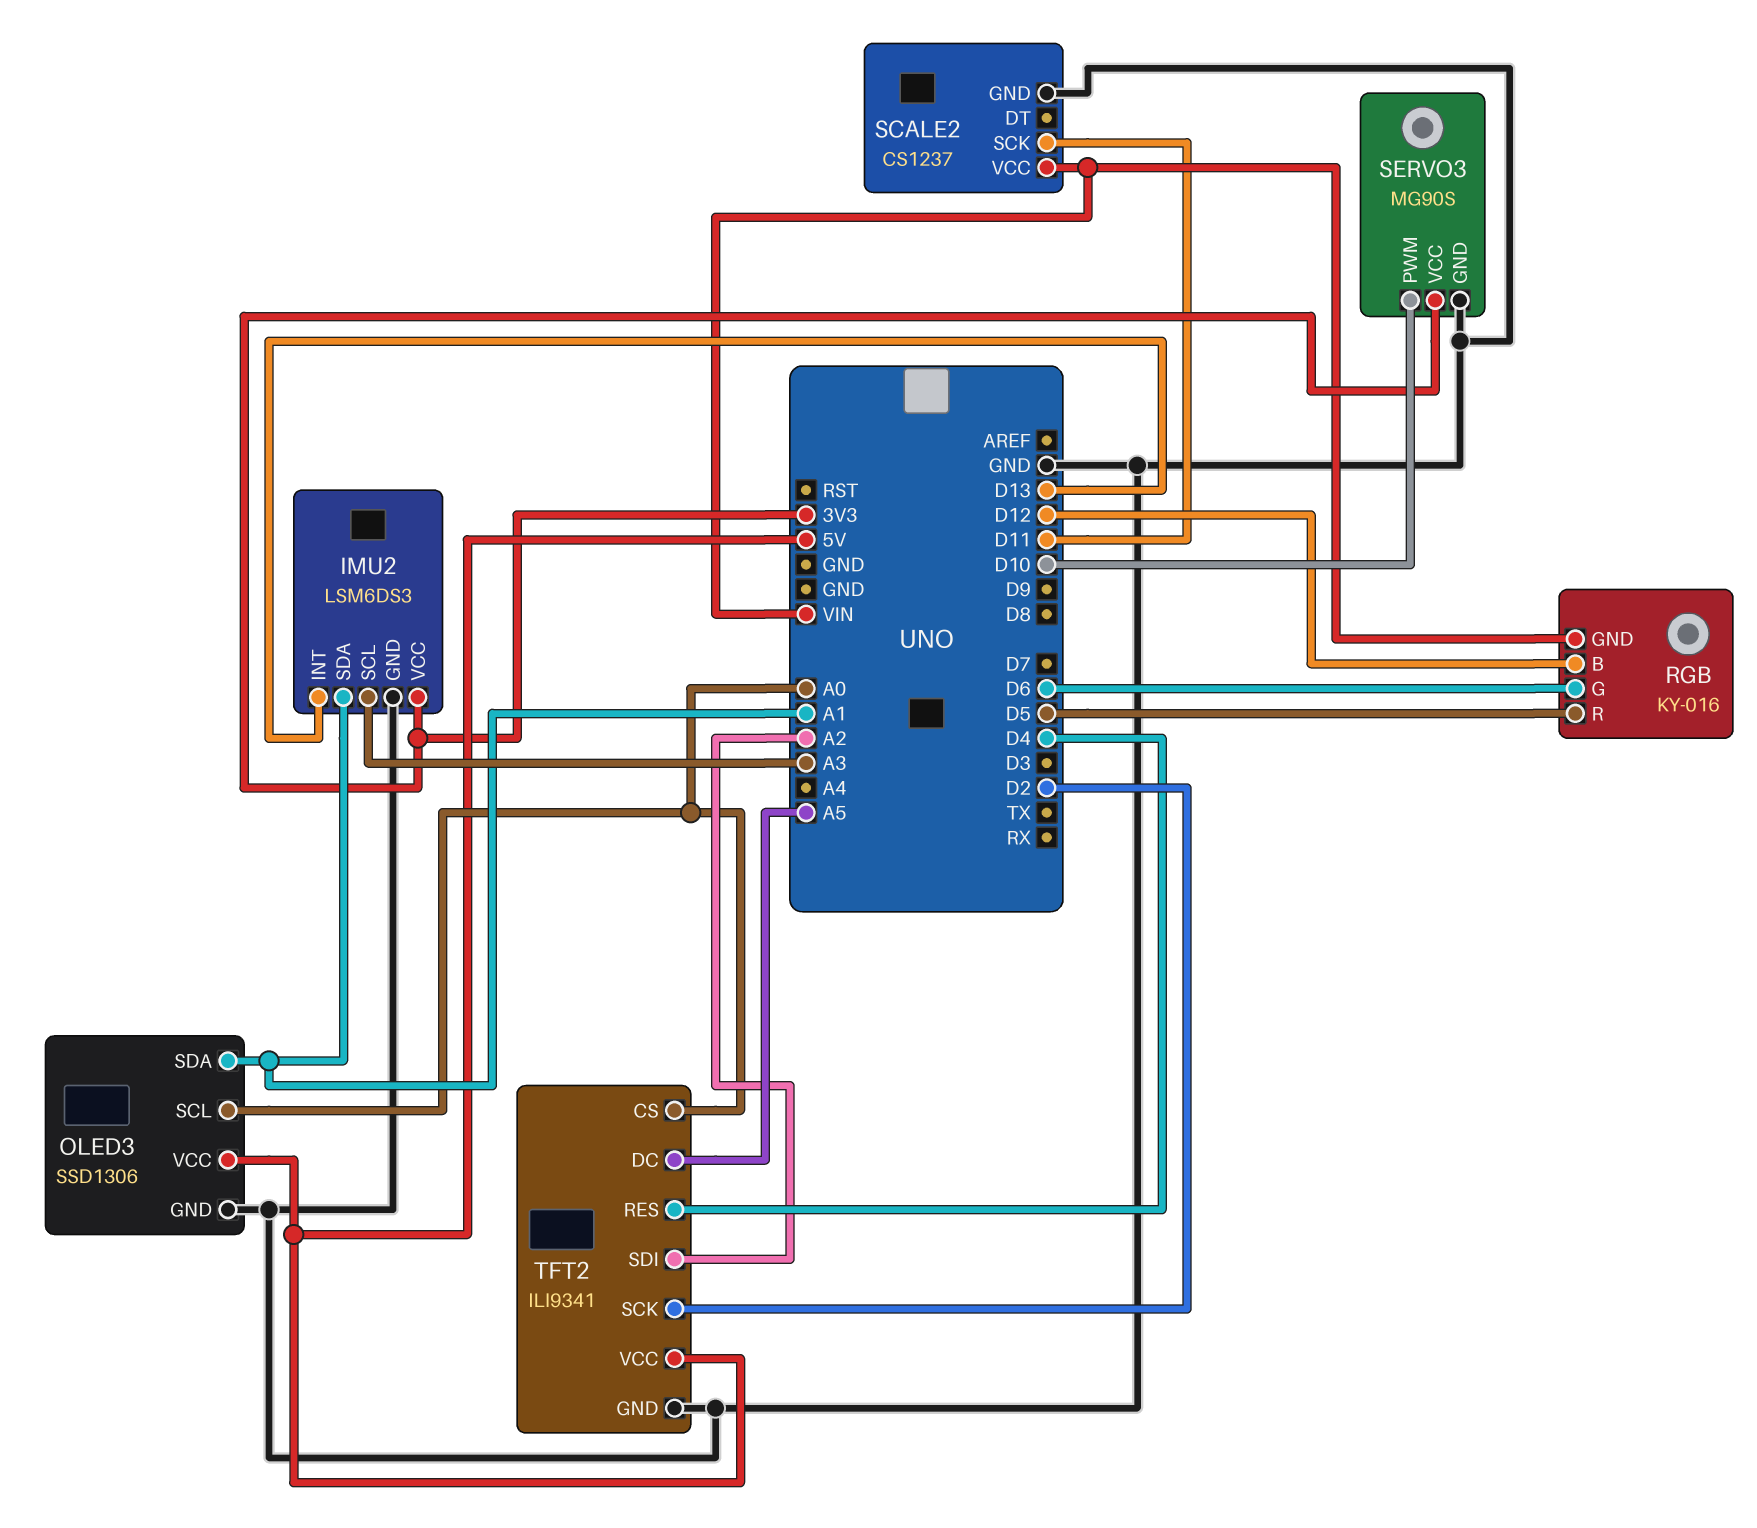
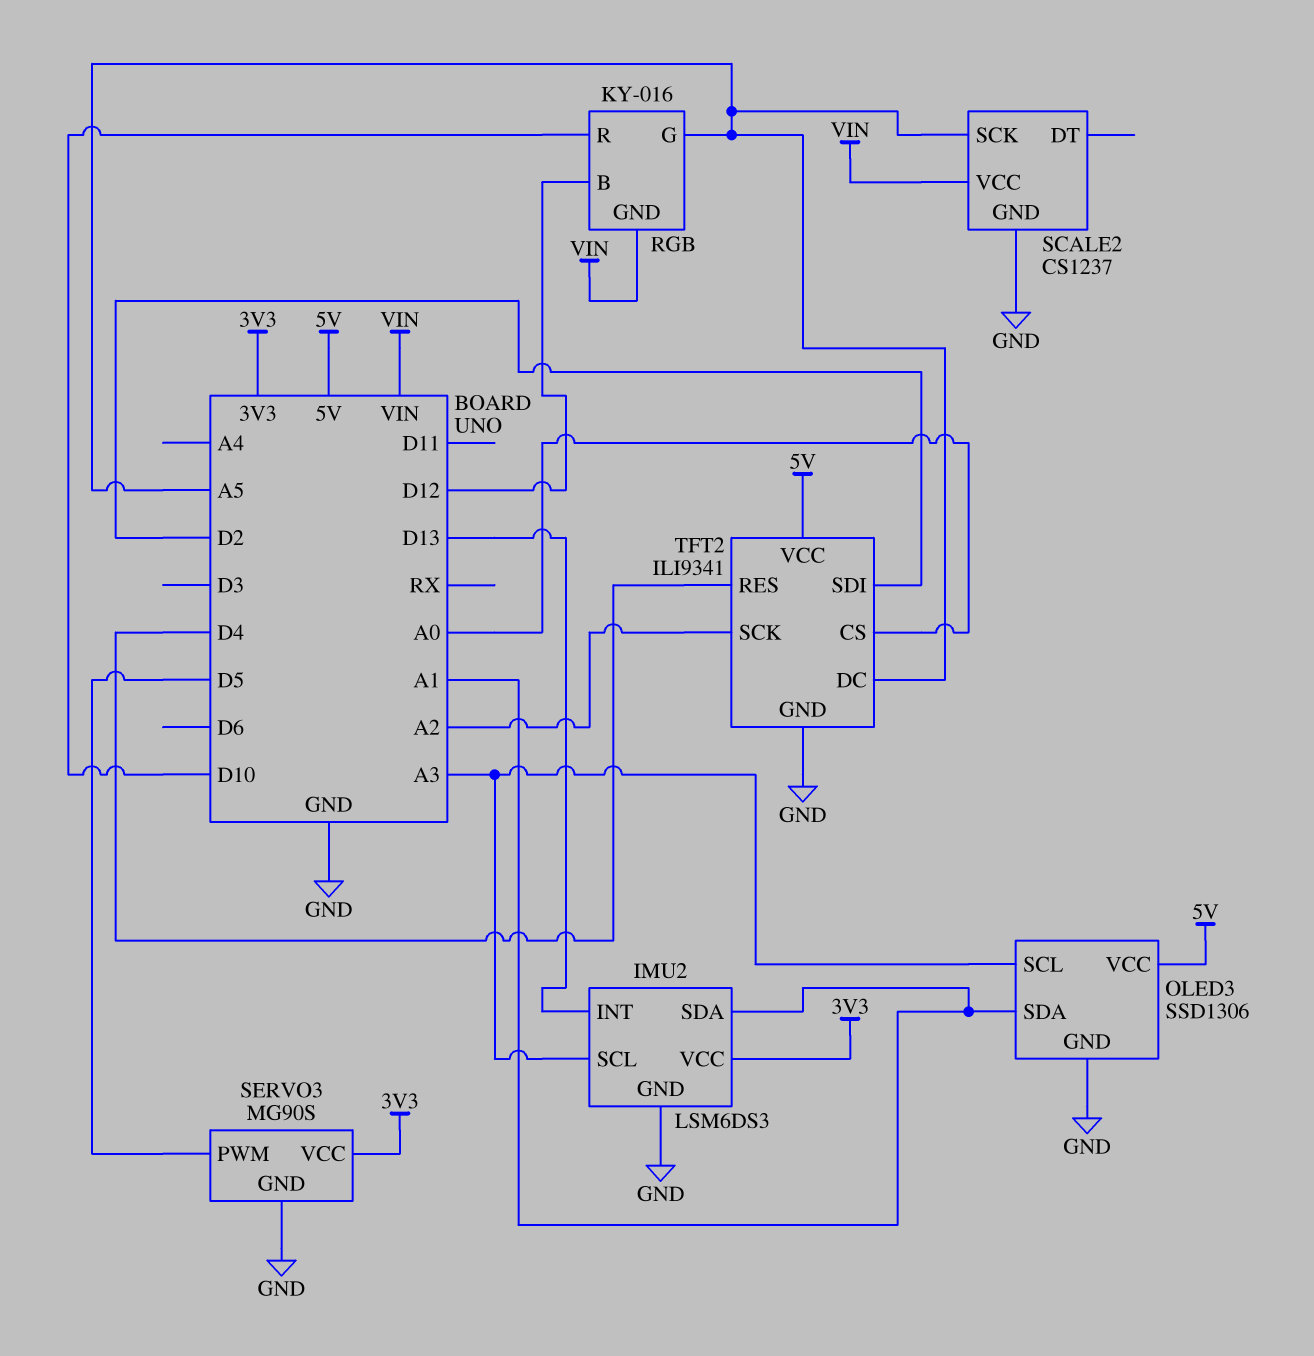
OLED3 pin SCL: A0 -> A3
RGB pin G: D6 -> A5
RGB pin R: D5 -> D10
SCALE2 pin SCK: D11 -> A5
SERVO3 pin PWM: D10 -> D5
TFT2 pin SCK: D2 -> A2
TFT2 pin SDI: A2 -> D2

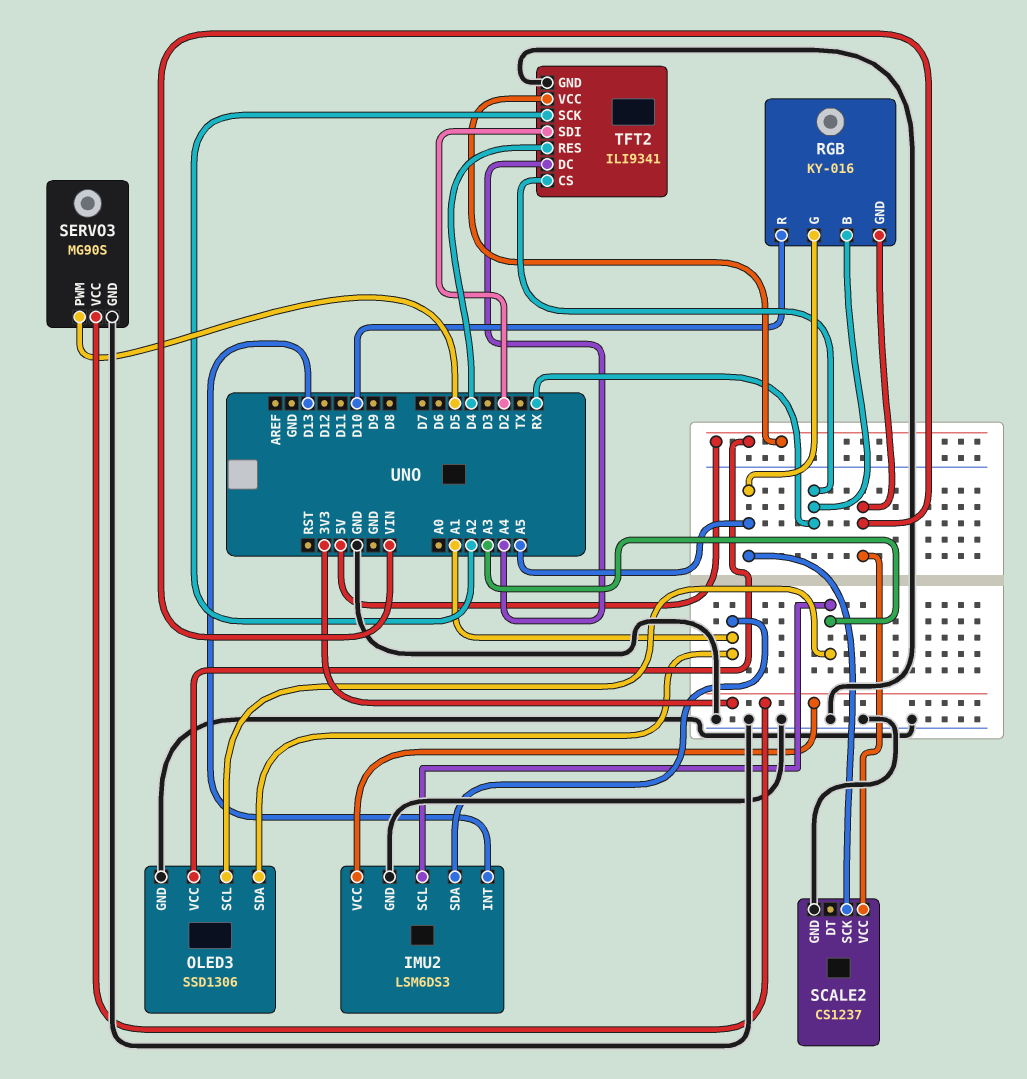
RGB pin B: D12 -> RX
TFT2 pin CS: A0 -> RX
TFT2 pin DC: A5 -> A4

